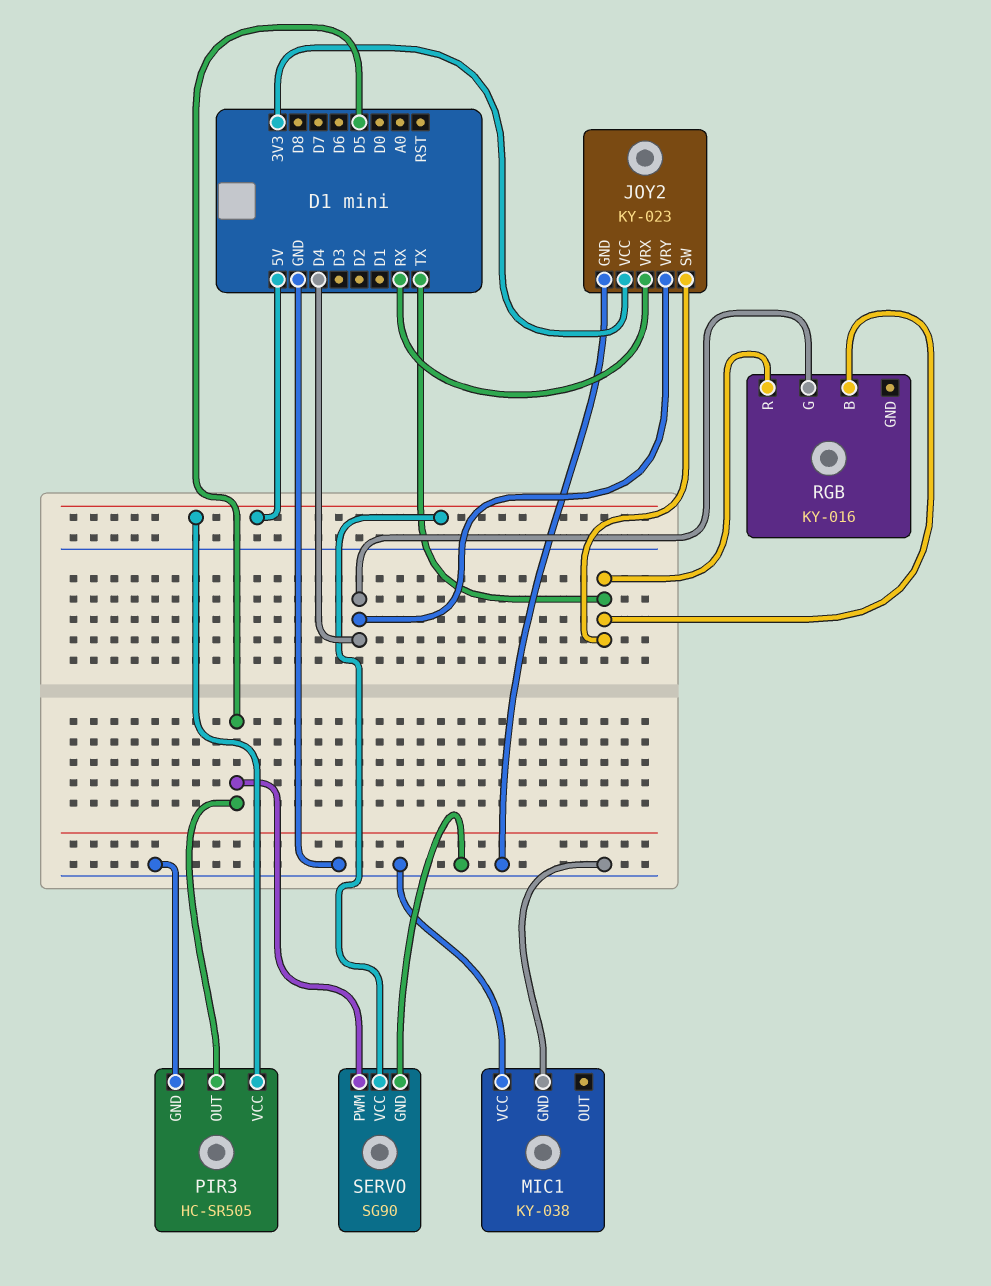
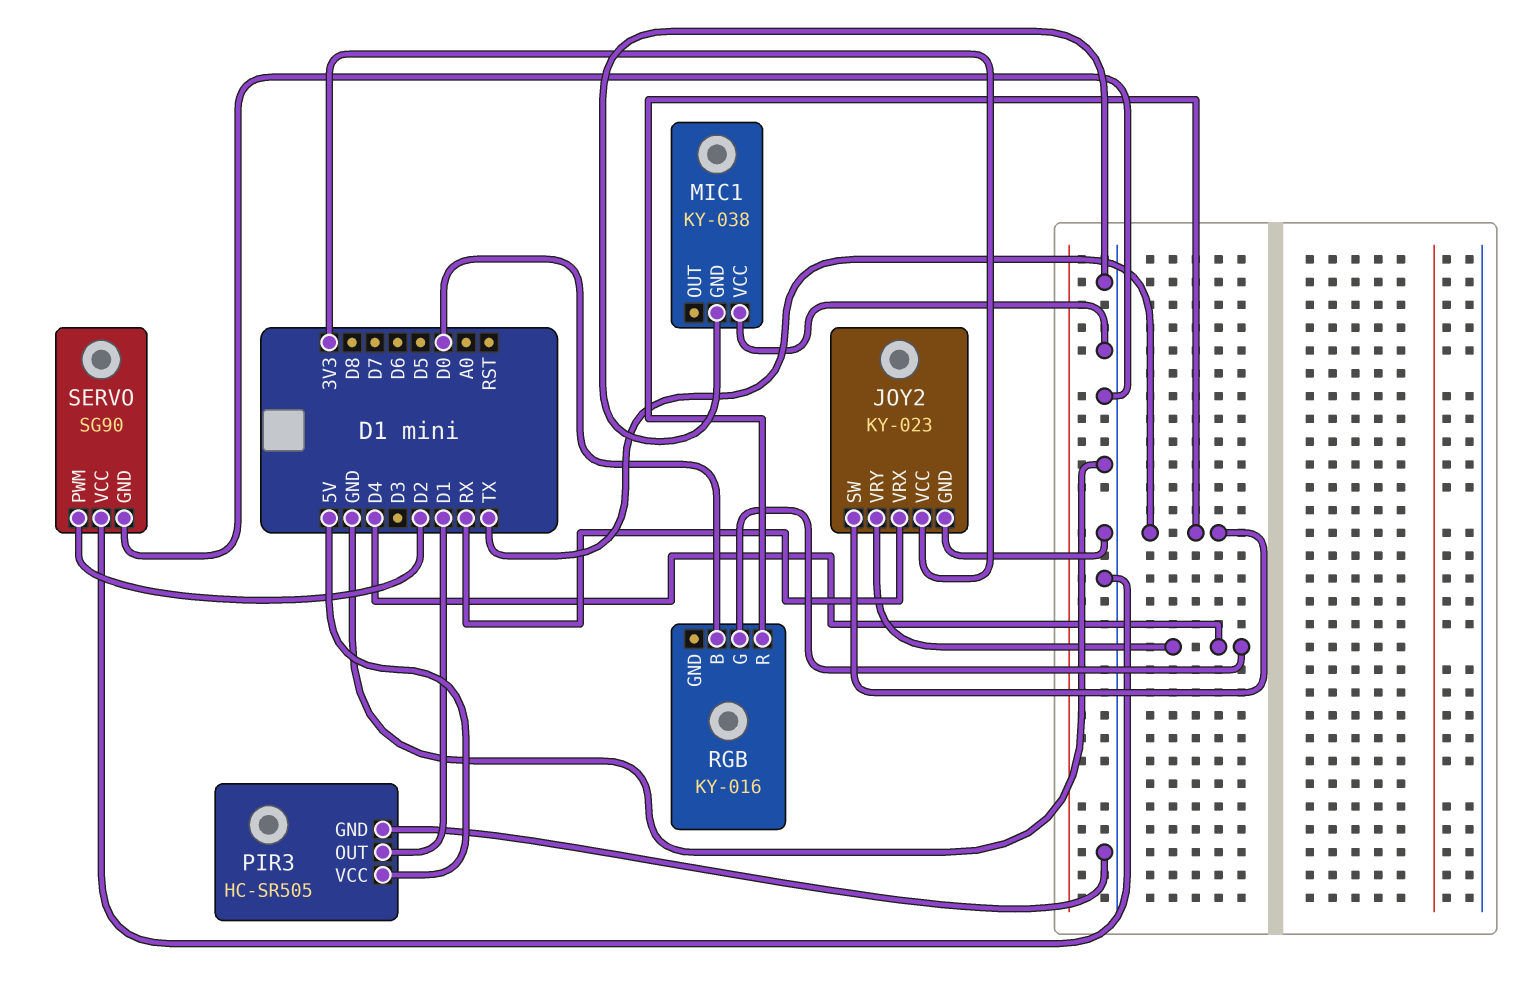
PIR3 pin OUT: D5 -> D1
RGB pin B: TX -> D0
SERVO pin PWM: D5 -> D2
SERVO pin VCC: 5V -> GND

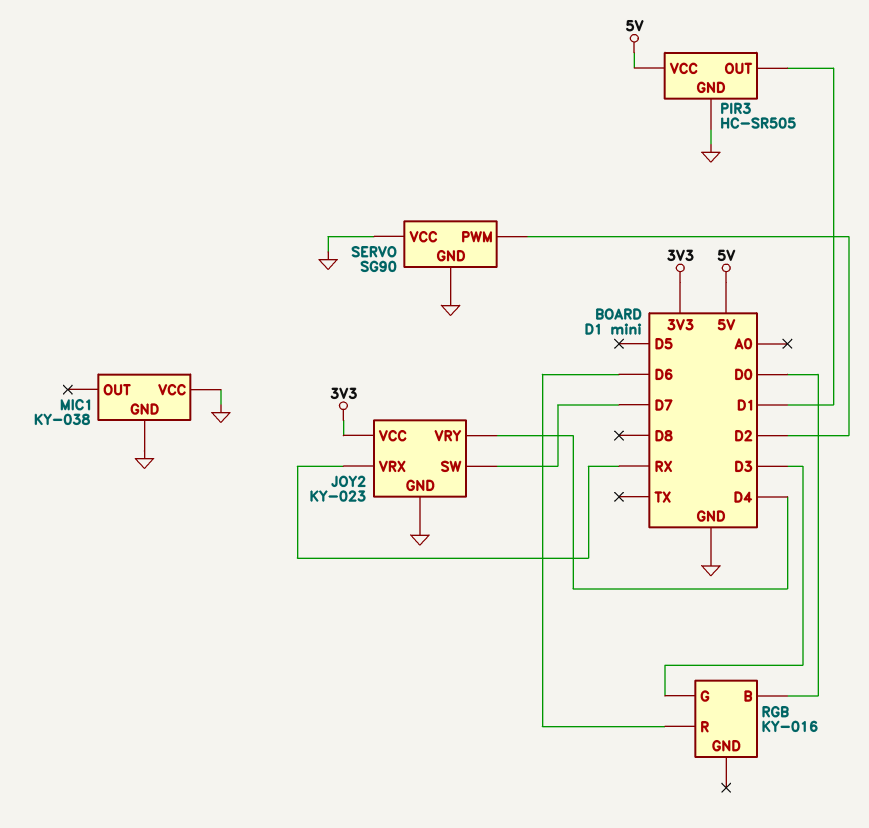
JOY2 pin SW: TX -> D7
RGB pin G: D4 -> D3
RGB pin R: TX -> D6

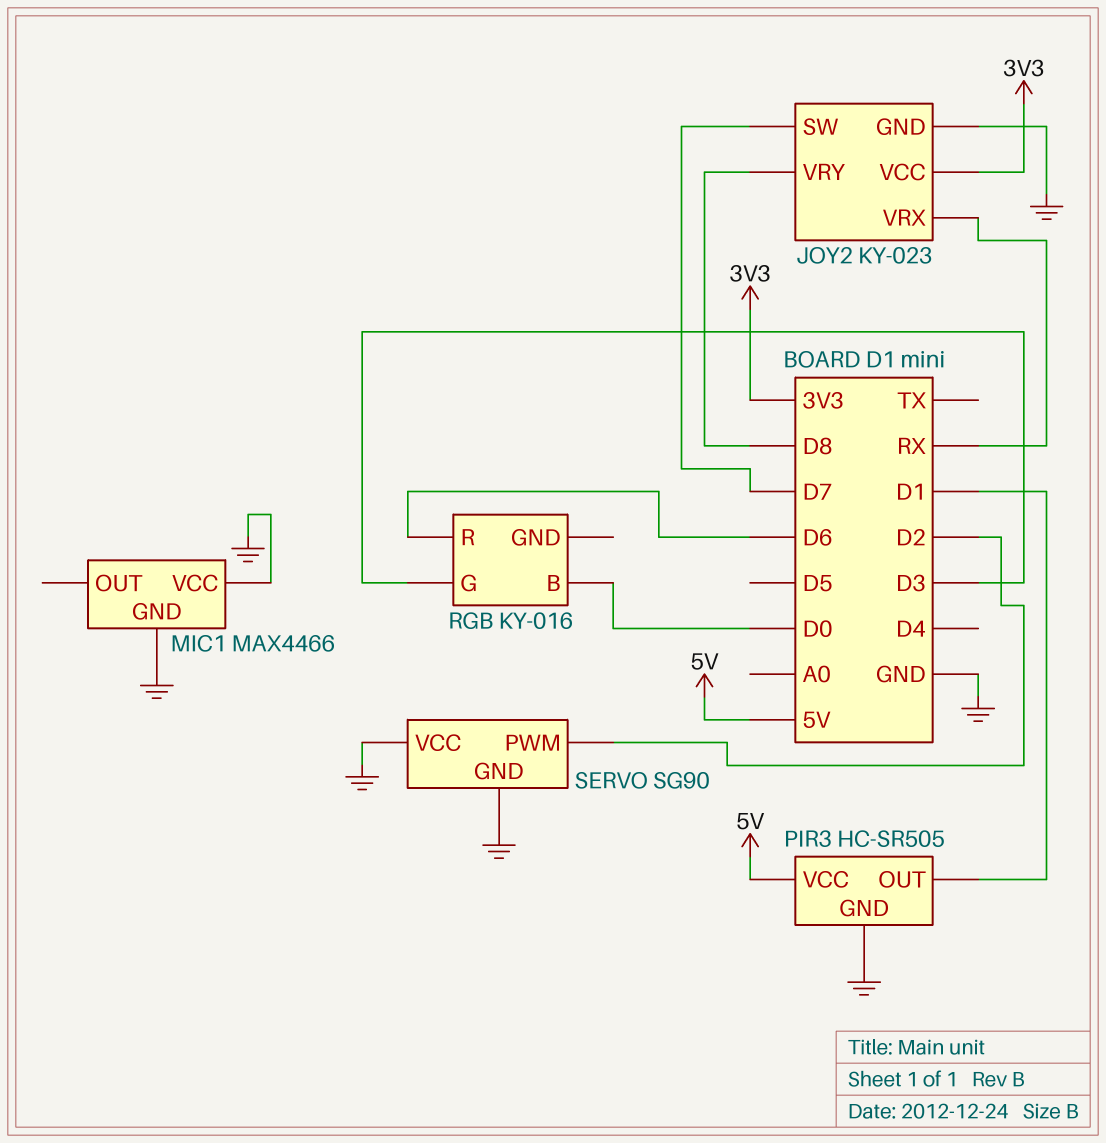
JOY2 pin VRY: D4 -> D8
MIC1: KY-038 -> MAX4466

